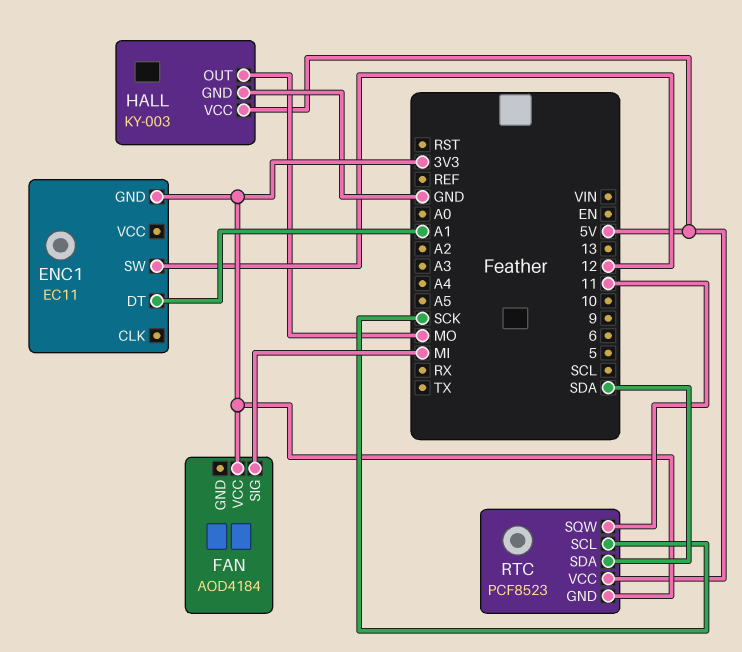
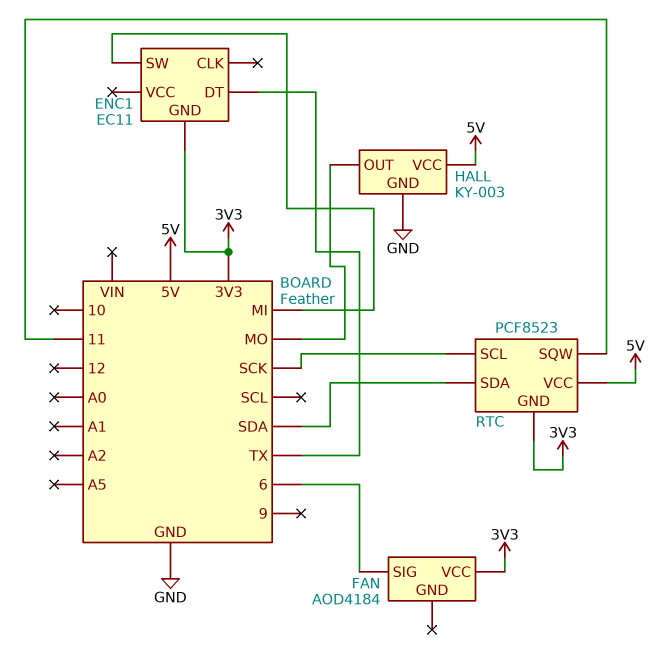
ENC1 pin DT: A1 -> TX
ENC1 pin SW: 12 -> MI
FAN pin SIG: MI -> 6

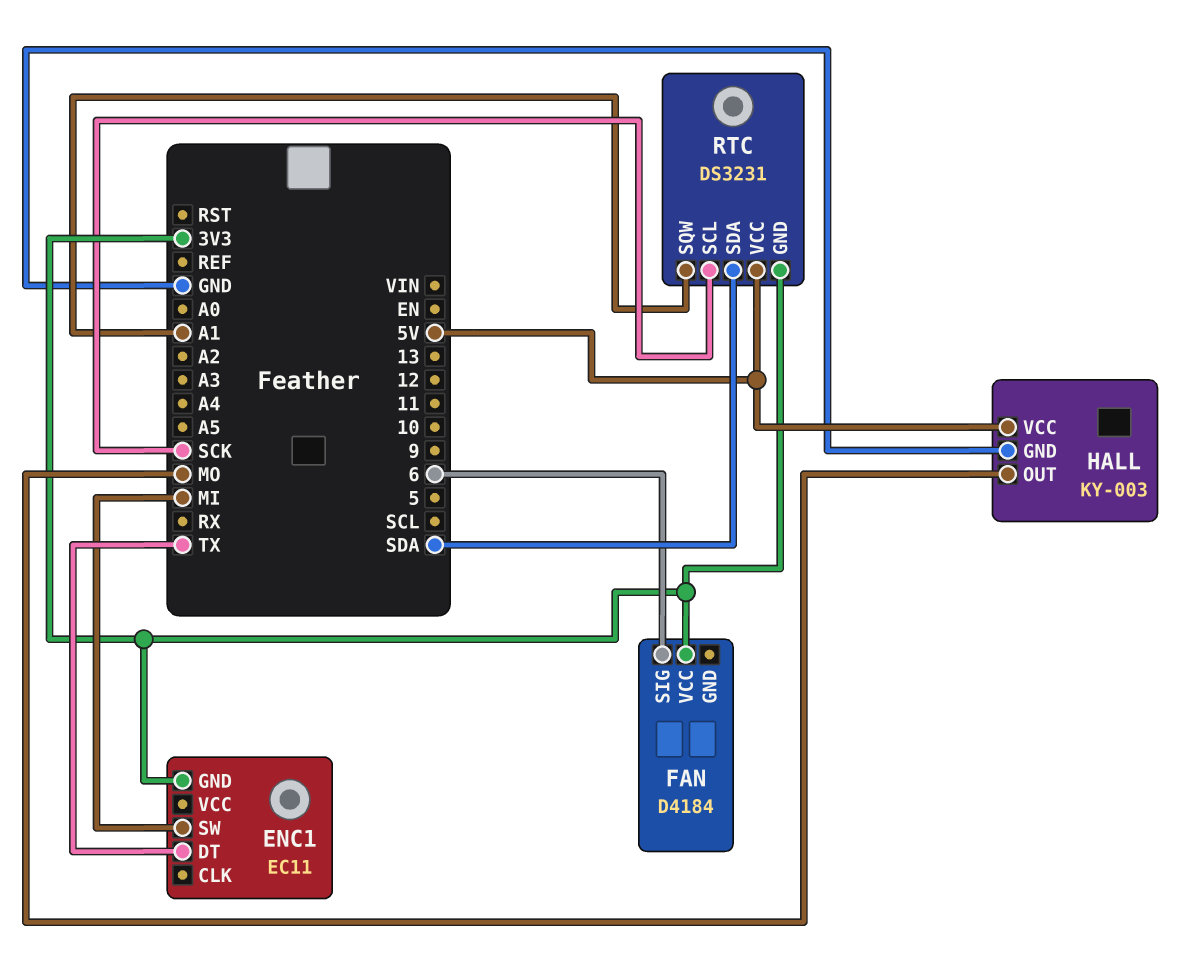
FAN: AOD4184 -> D4184
RTC: PCF8523 -> DS3231
RTC pin SQW: 11 -> A1

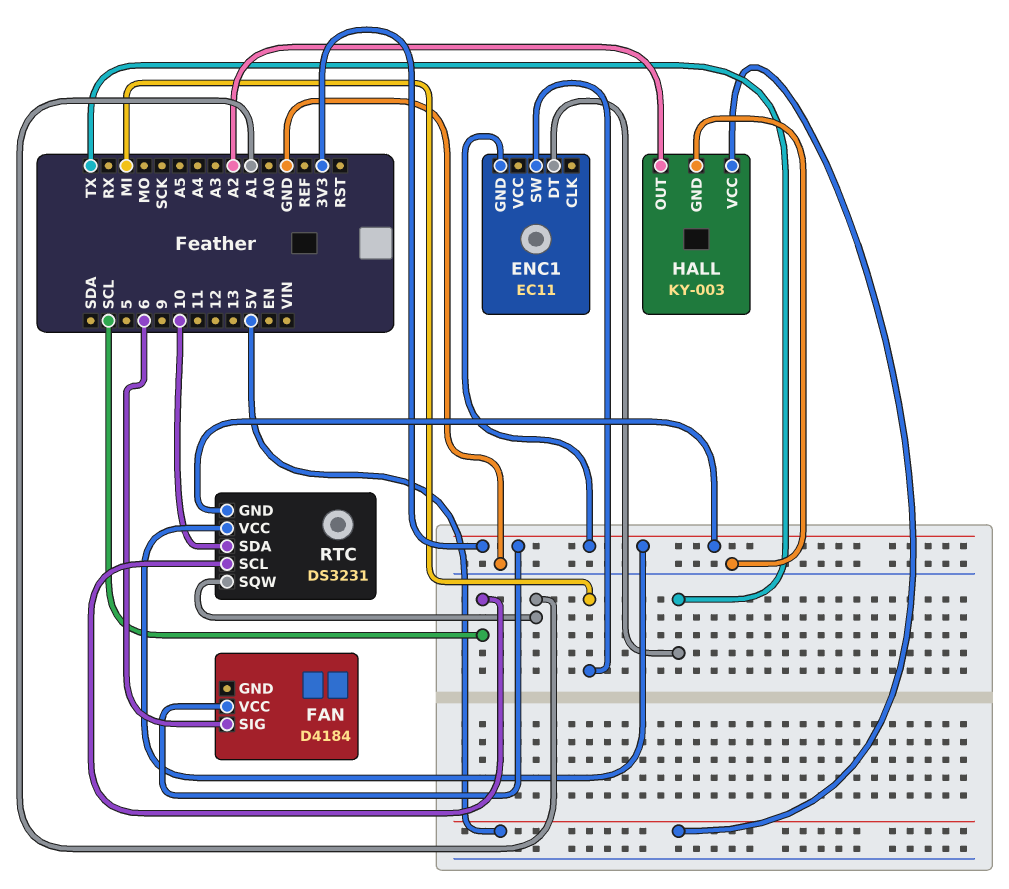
HALL pin OUT: MO -> A2
RTC pin SCL: SCK -> SCL
RTC pin SDA: SDA -> 10
RTC pin VCC: 5V -> 3V3

